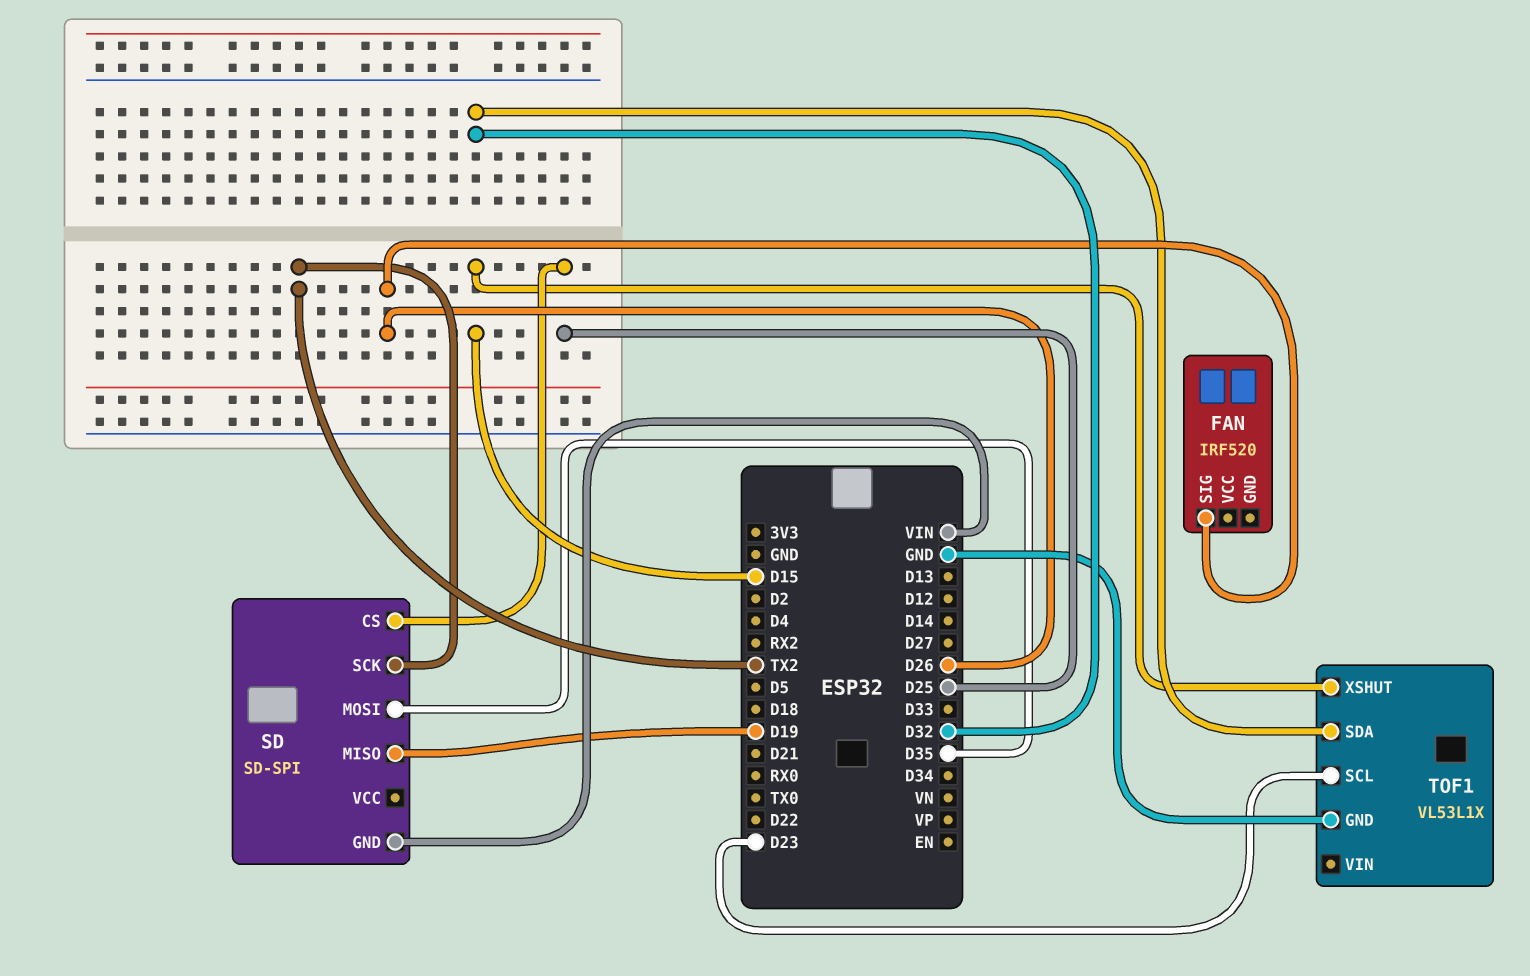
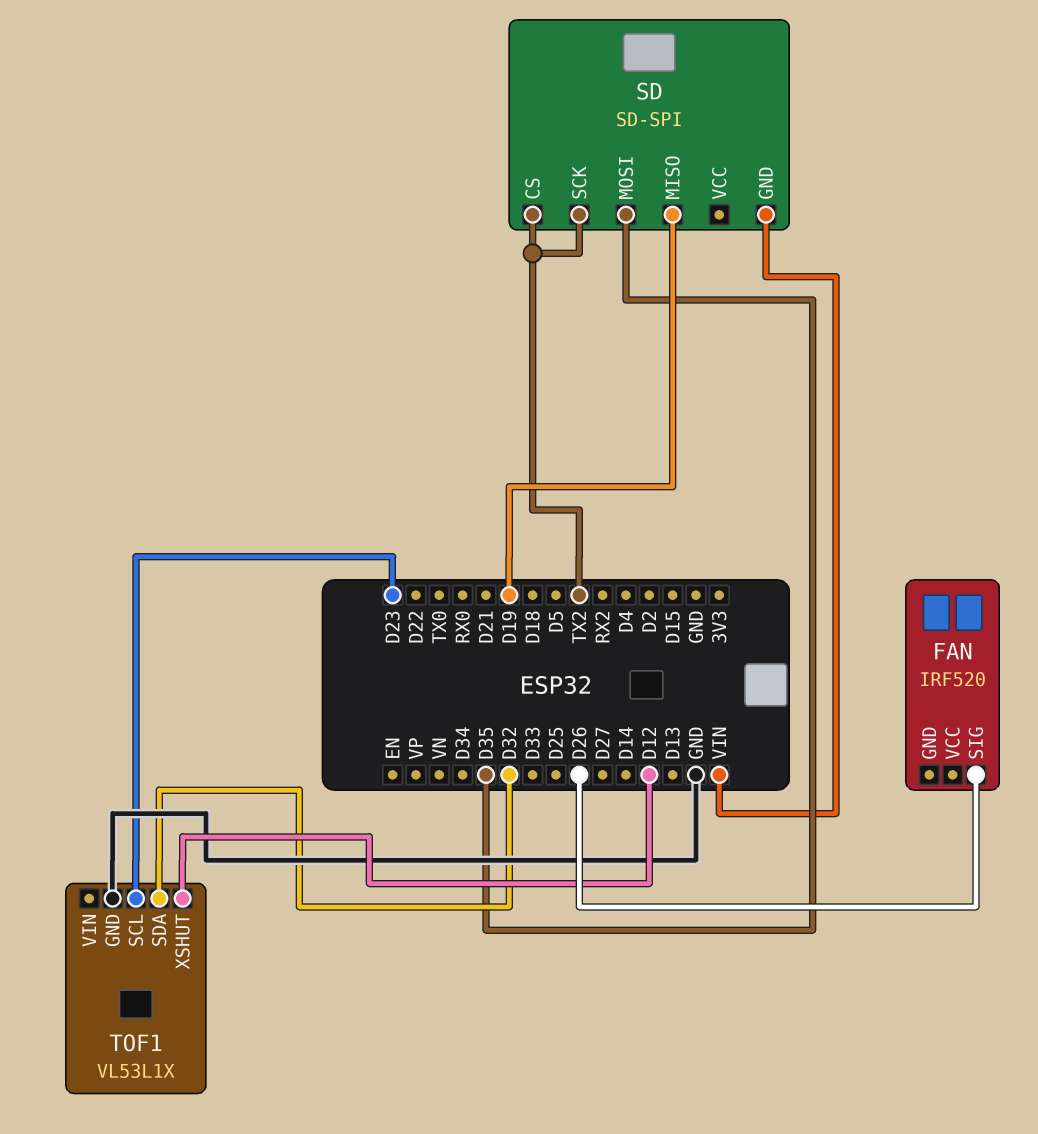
SD pin CS: D25 -> TX2
TOF1 pin XSHUT: D15 -> D12

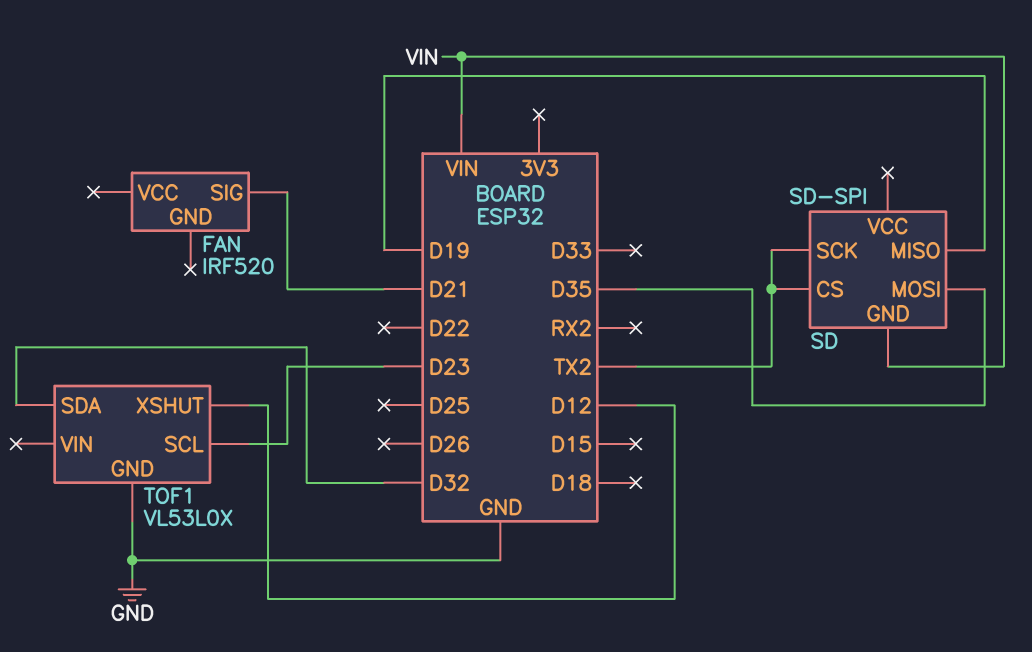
FAN pin SIG: D26 -> D21
TOF1: VL53L1X -> VL53L0X

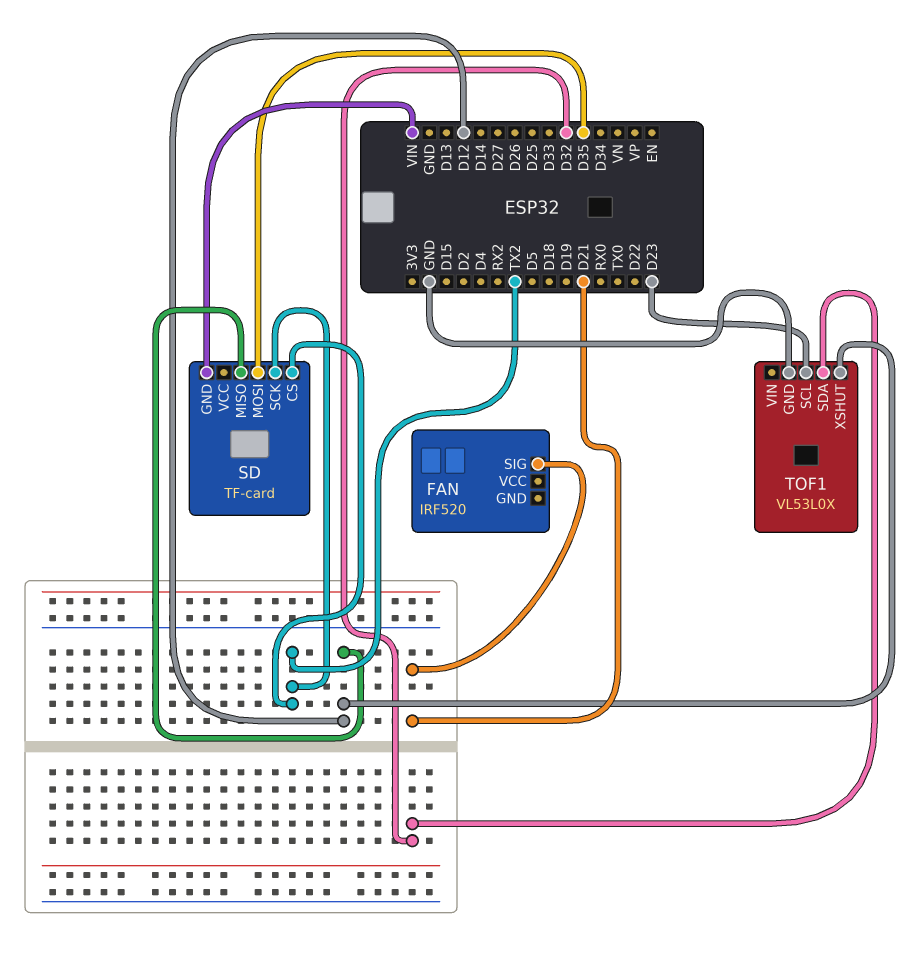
SD: SD-SPI -> TF-card
SD pin MISO: D19 -> D12

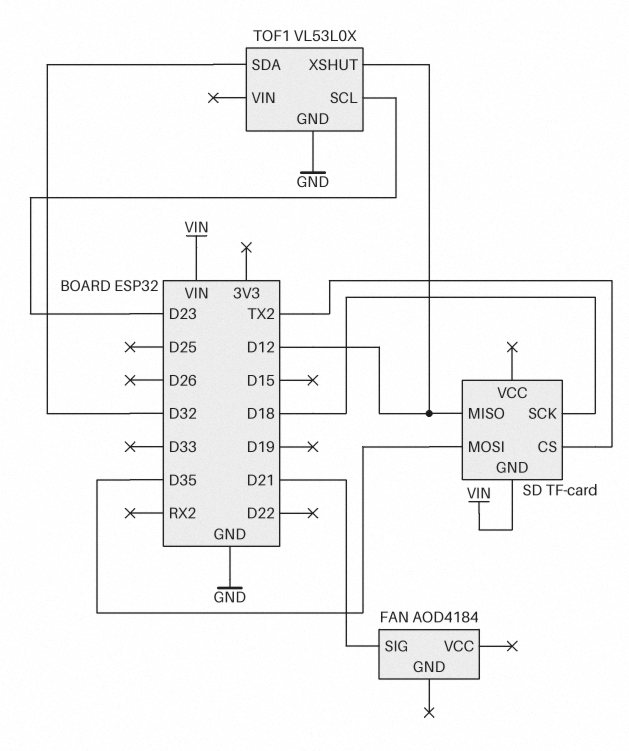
FAN: IRF520 -> AOD4184
SD pin SCK: TX2 -> D18

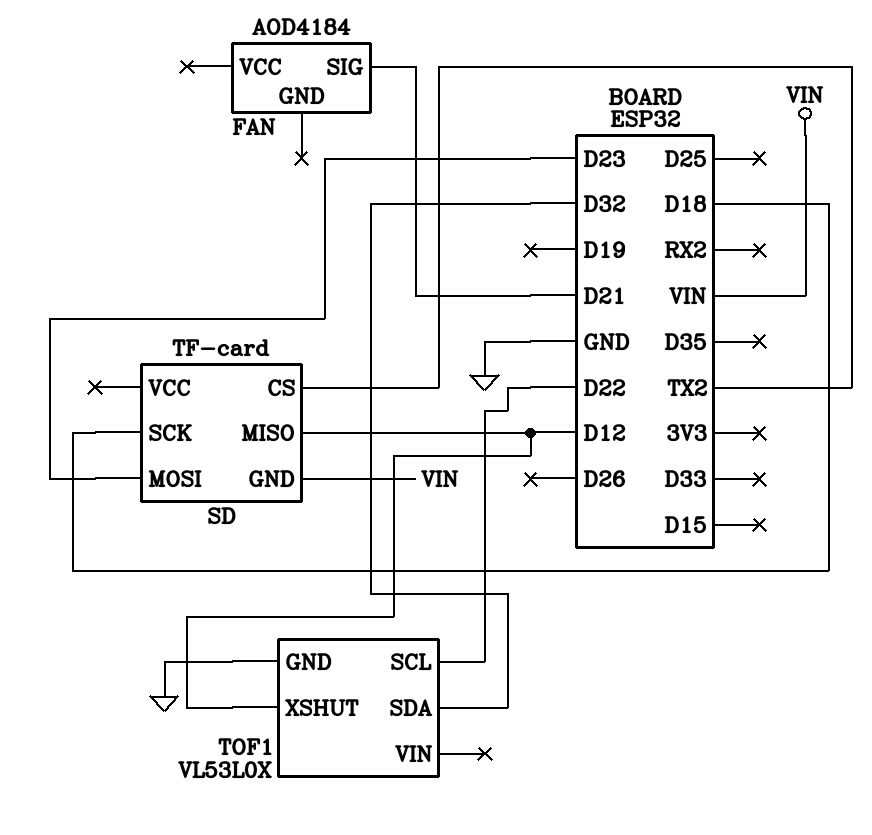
SD pin MOSI: D35 -> D23
TOF1 pin SCL: D23 -> D22

